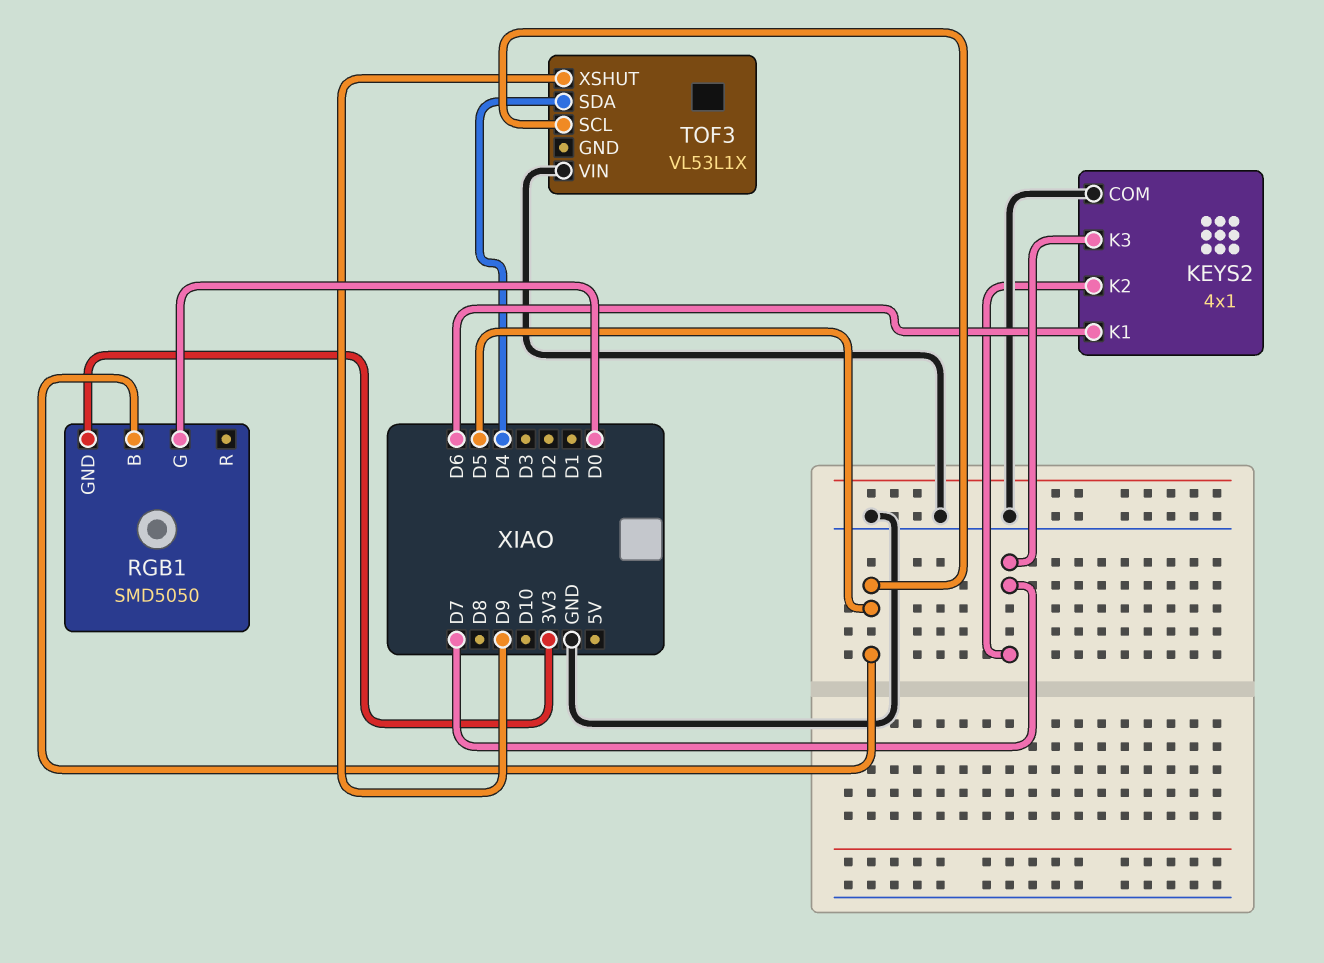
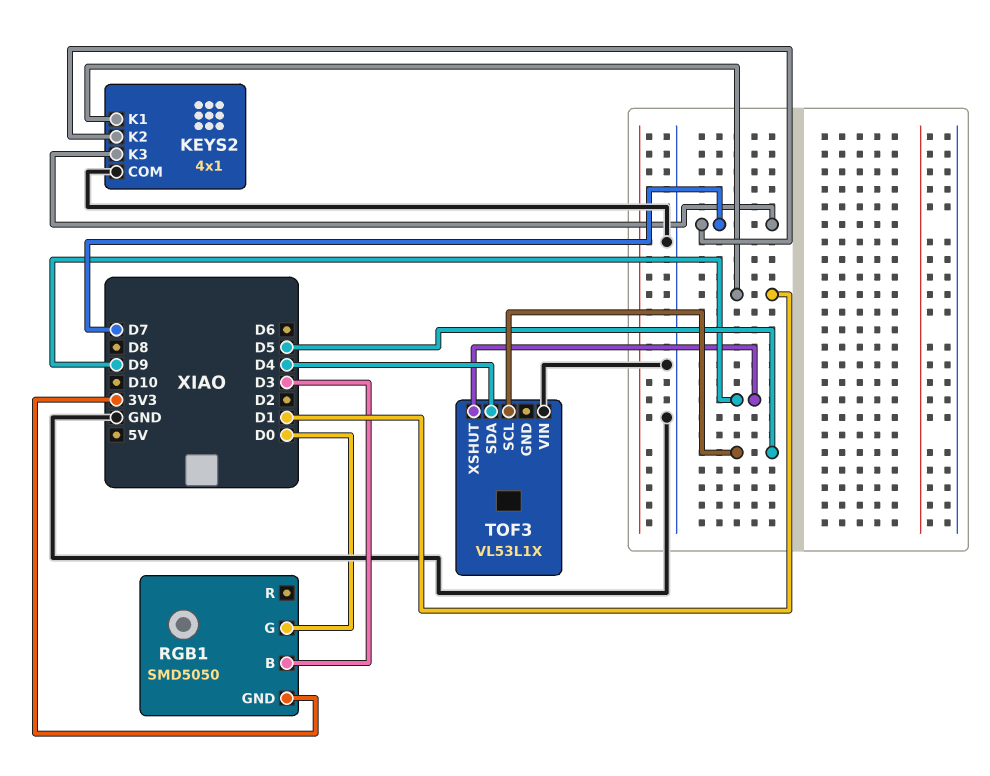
KEYS2 pin K1: D6 -> D1
RGB1 pin B: D5 -> D3

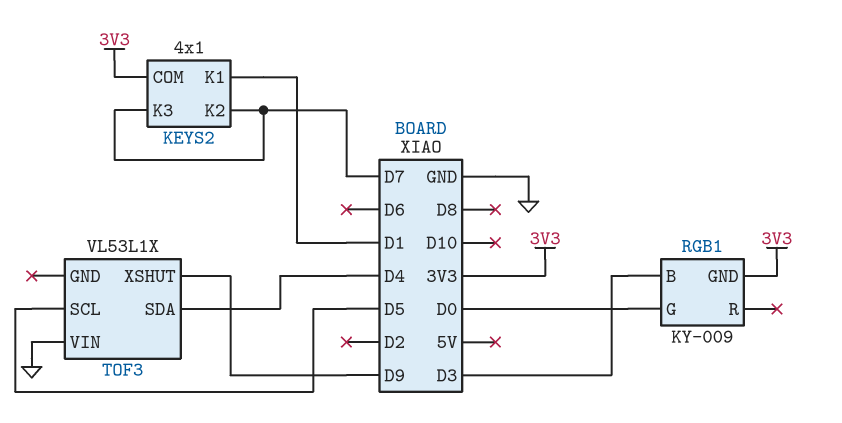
KEYS2 pin COM: GND -> 3V3
RGB1: SMD5050 -> KY-009

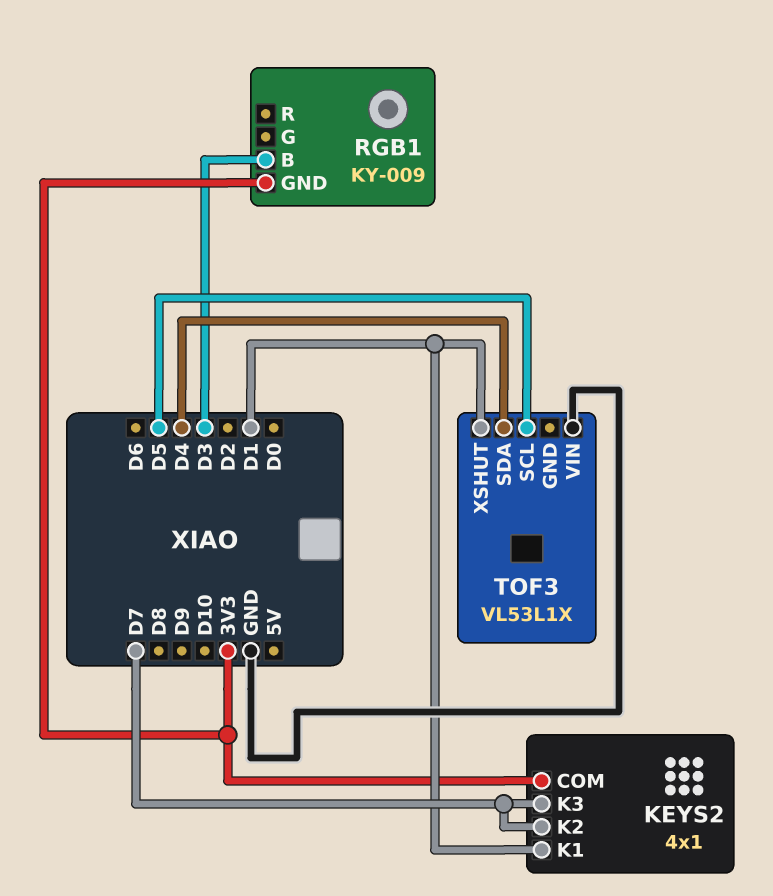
RGB1 pin G: D0 -> none
TOF3 pin XSHUT: D9 -> D1

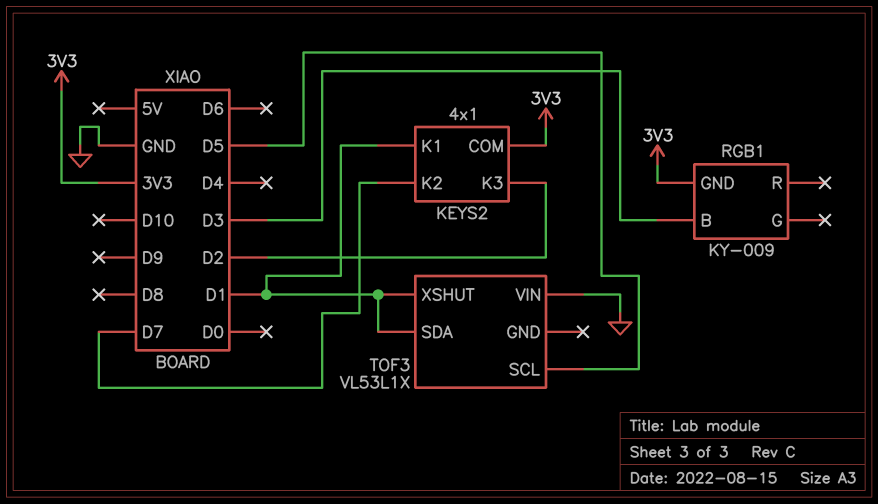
KEYS2 pin K3: D7 -> D2
TOF3 pin SDA: D4 -> D1

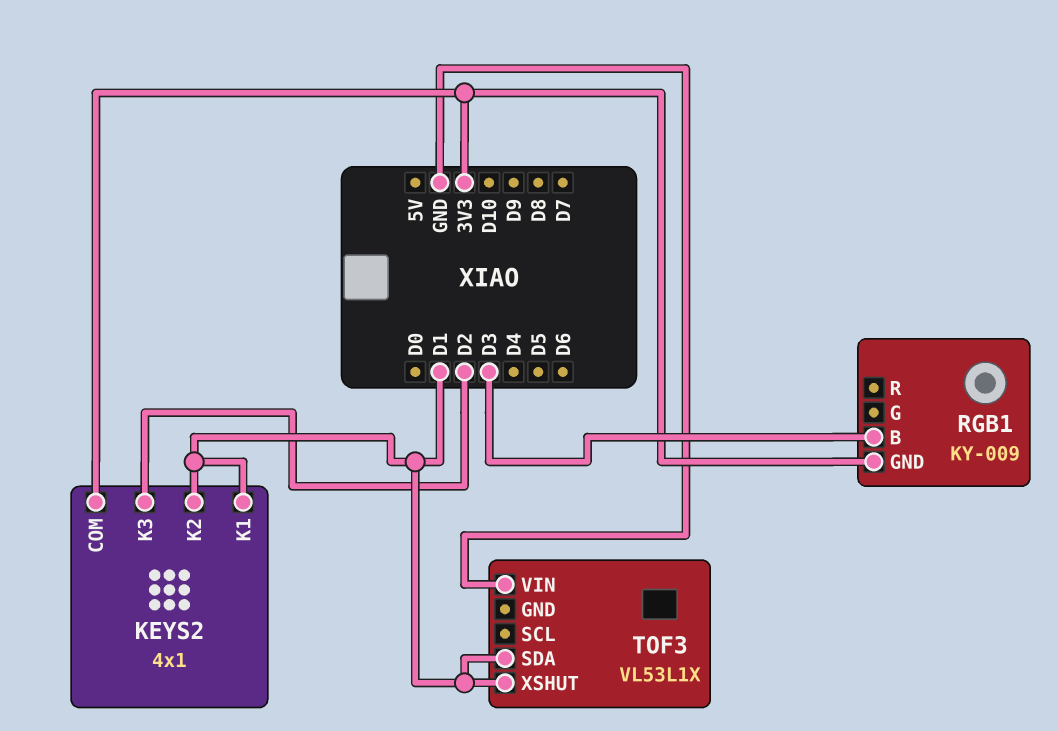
KEYS2 pin K2: D7 -> D1
TOF3 pin SCL: D5 -> none

